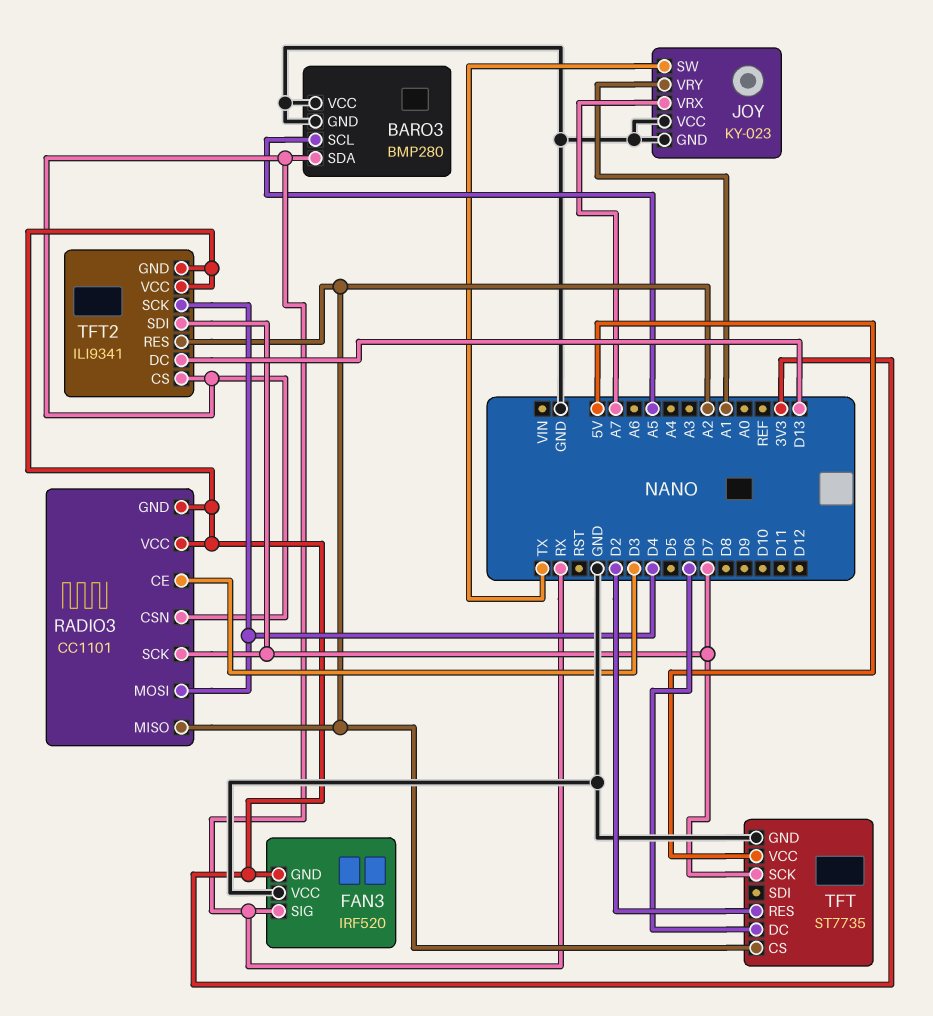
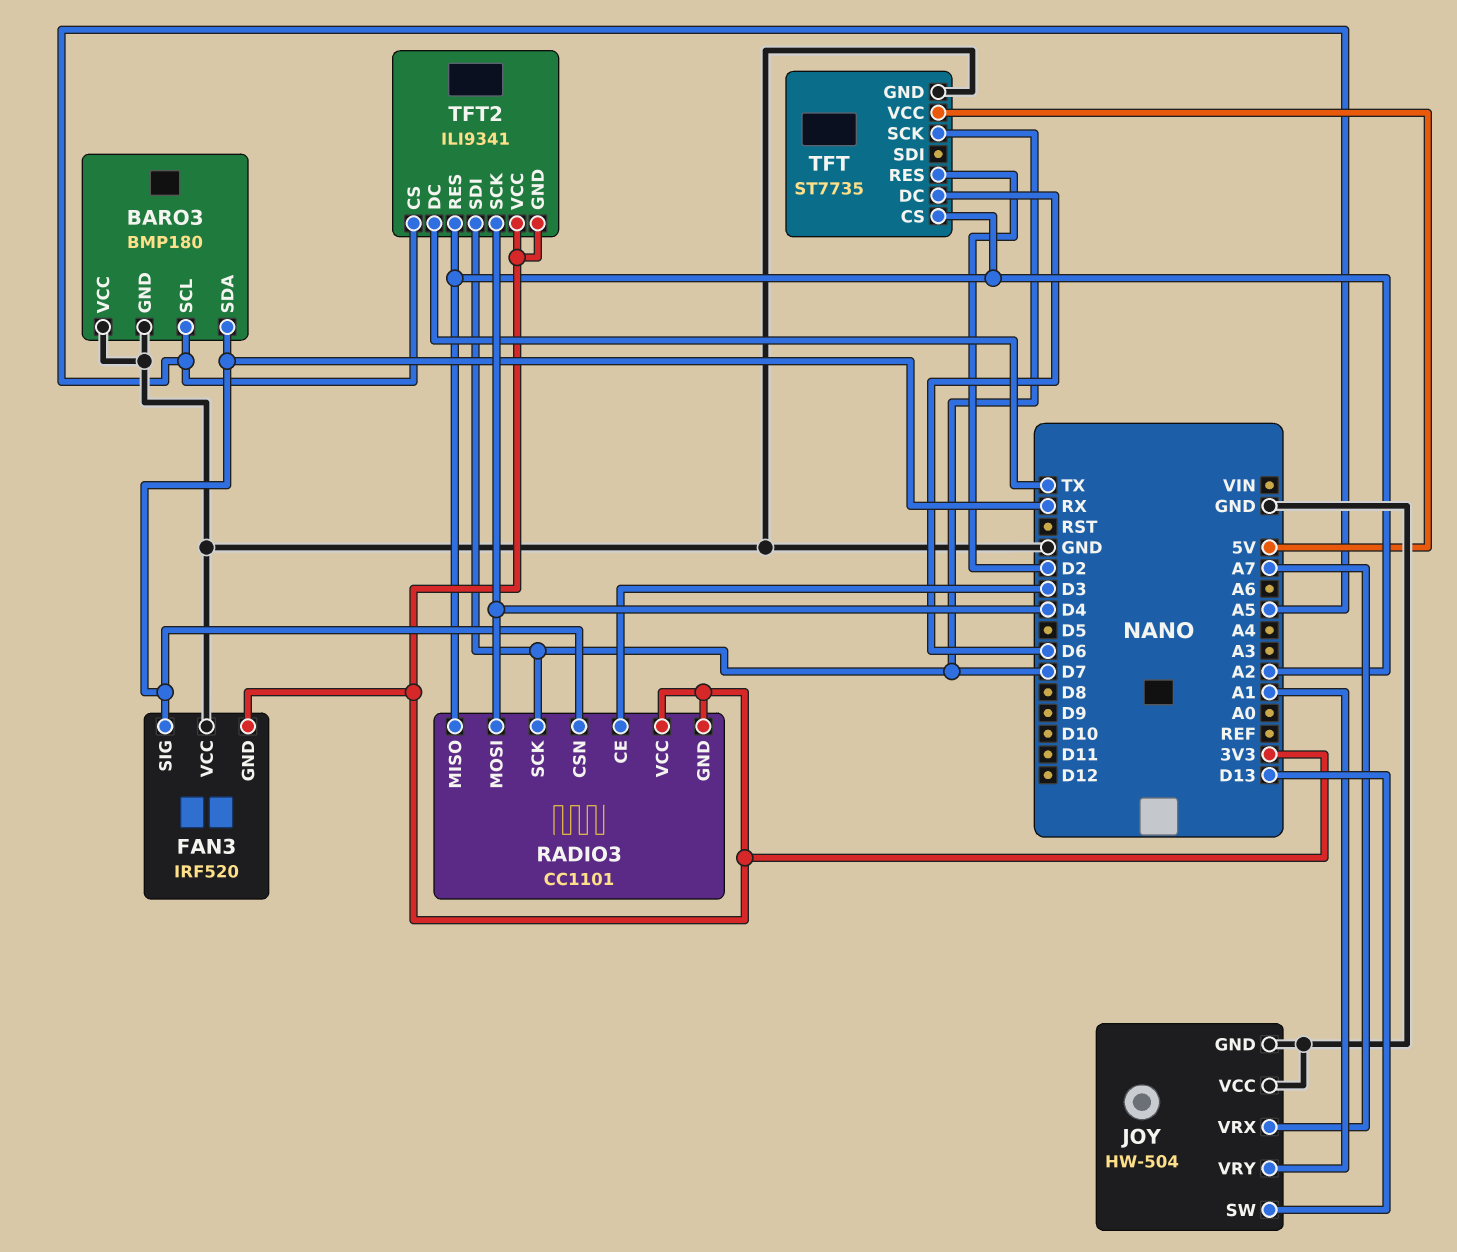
BARO3: BMP280 -> BMP180
JOY: KY-023 -> HW-504
JOY pin SW: TX -> D13
TFT2 pin CS: RX -> A5
TFT2 pin DC: D13 -> TX

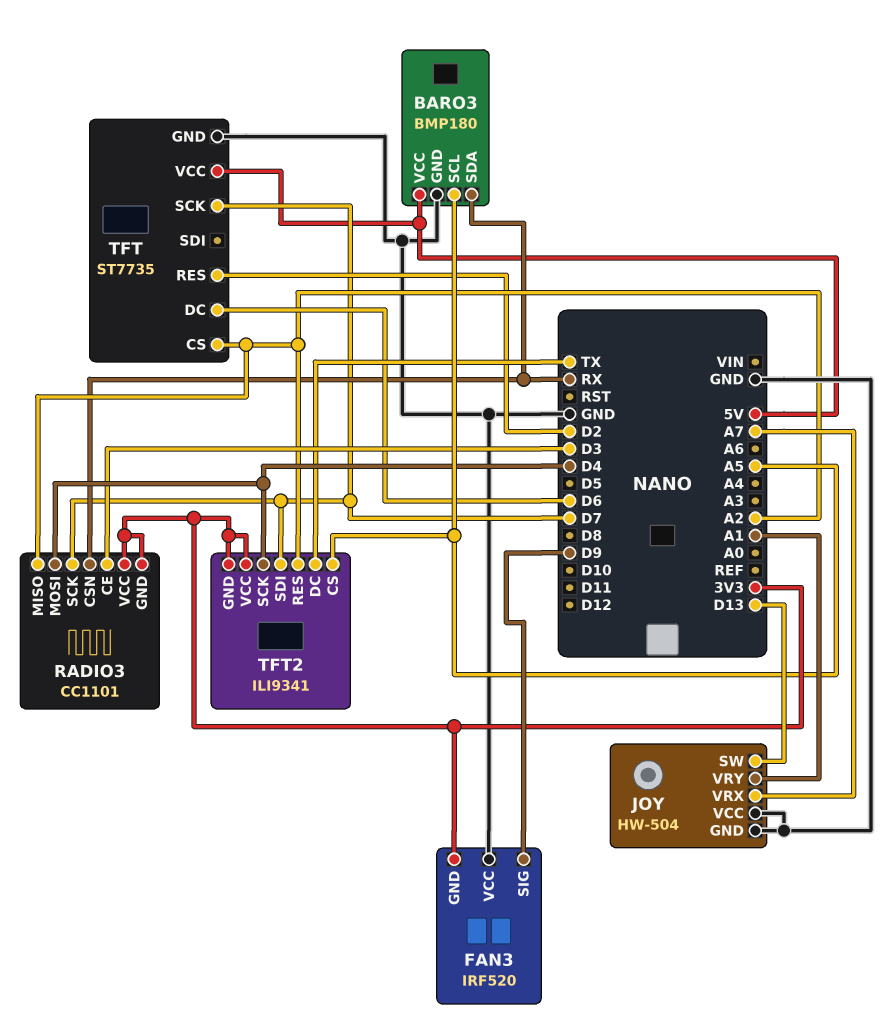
BARO3 pin VCC: GND -> 5V
FAN3 pin SIG: RX -> D9

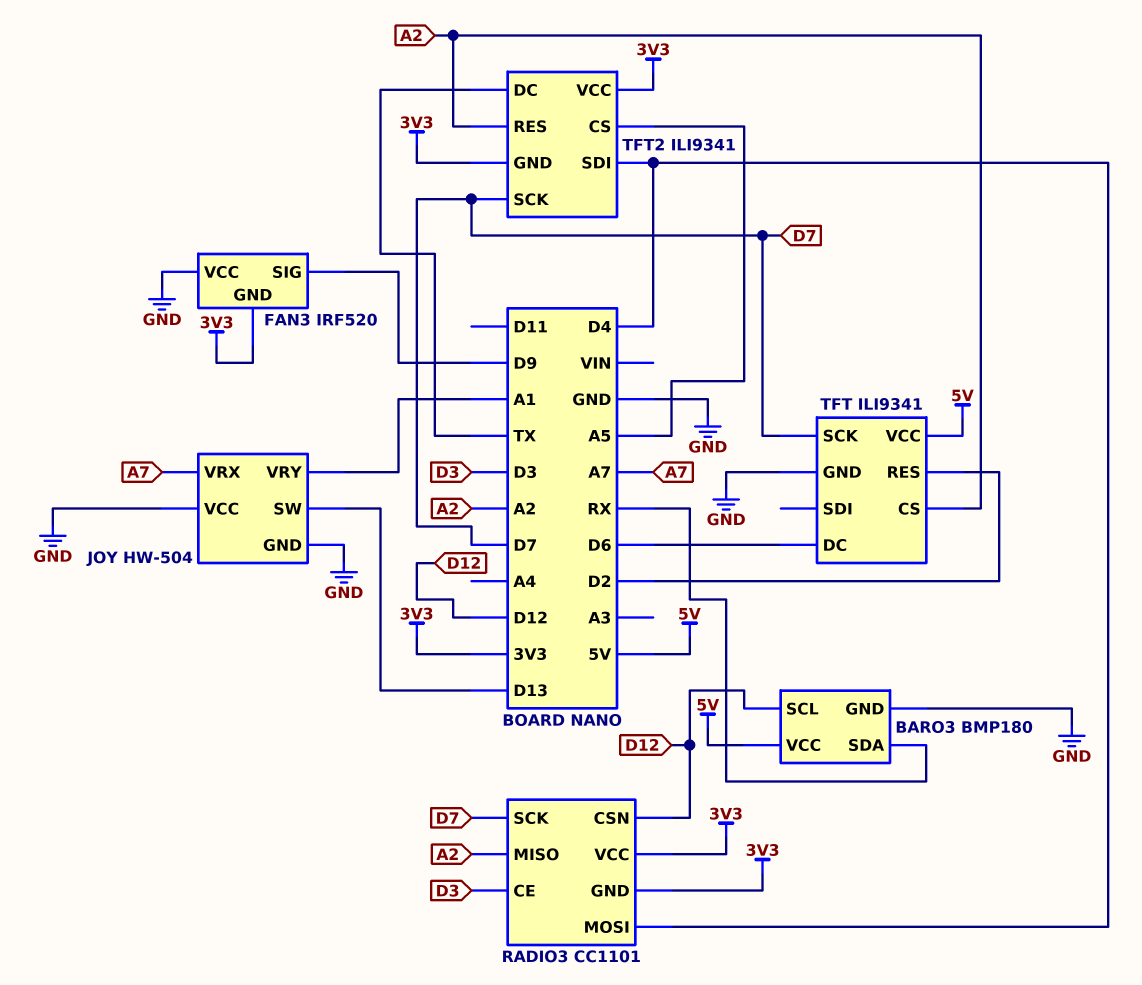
BARO3 pin SCL: A5 -> D12
RADIO3 pin CSN: RX -> D12
TFT: ST7735 -> ILI9341
TFT2 pin SCK: D4 -> D7
TFT2 pin SDI: D7 -> D4

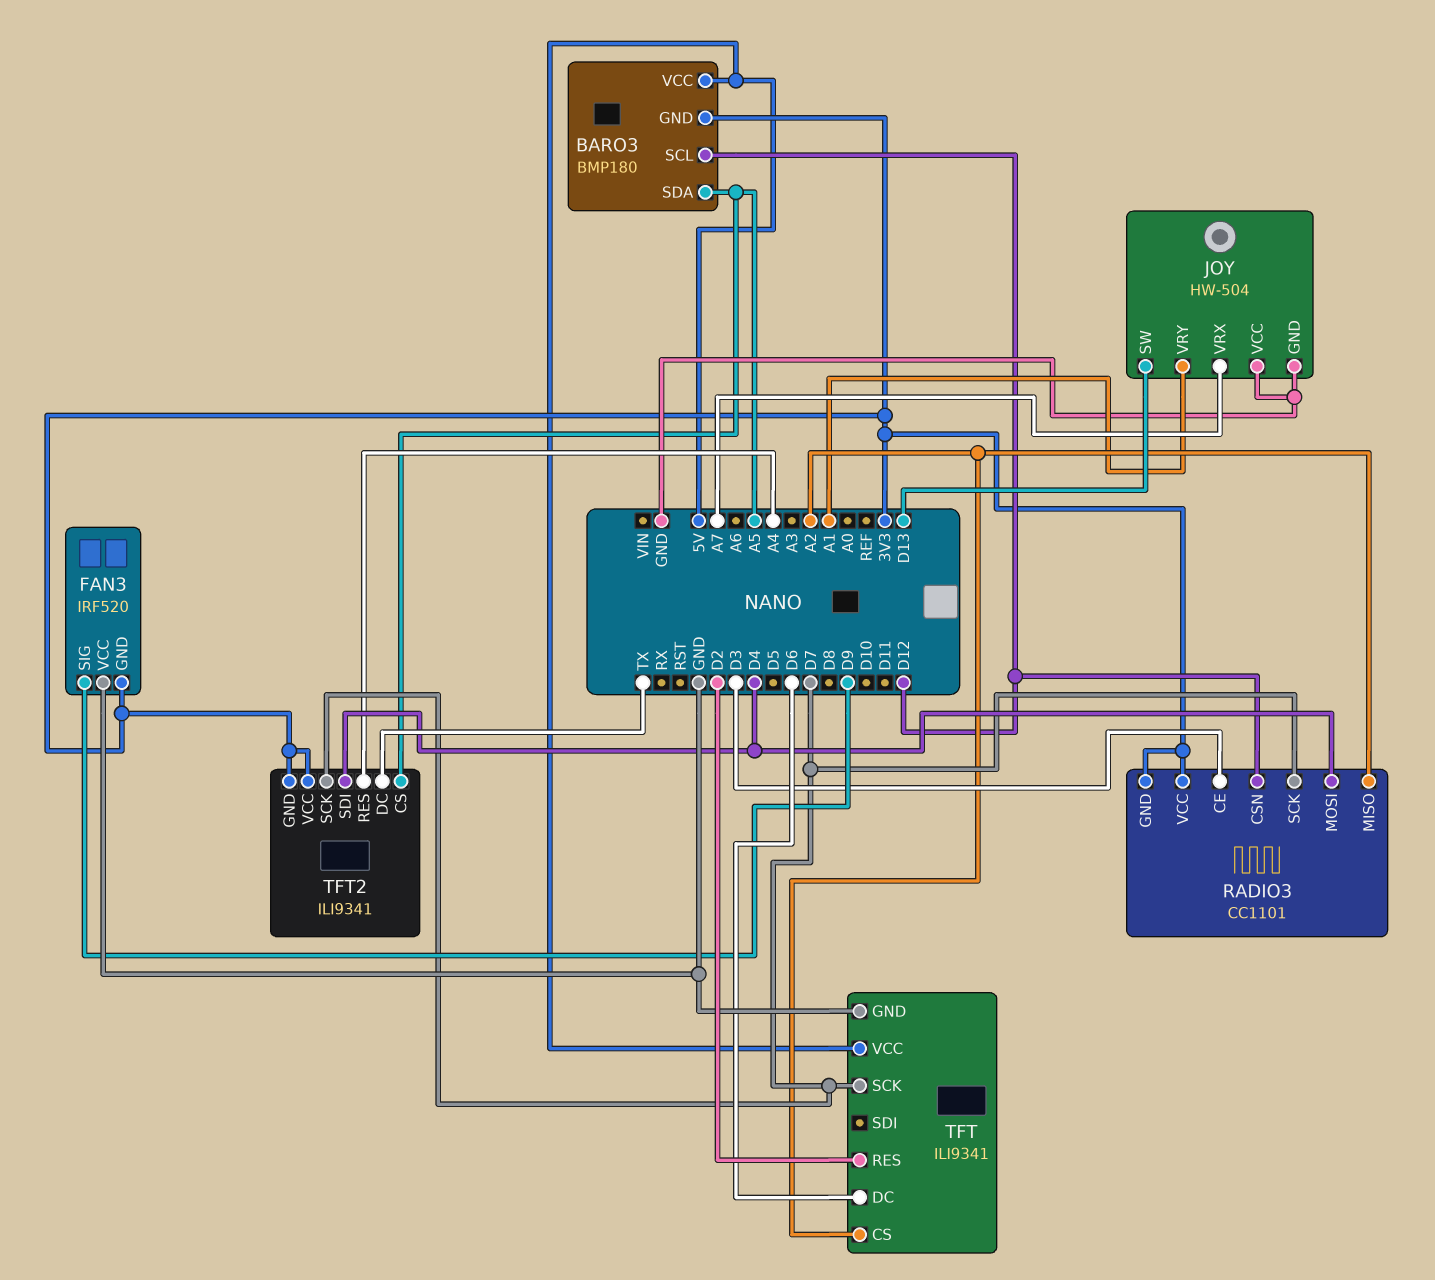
BARO3 pin GND: GND -> 3V3
BARO3 pin SDA: RX -> A5
TFT2 pin RES: A2 -> A4

